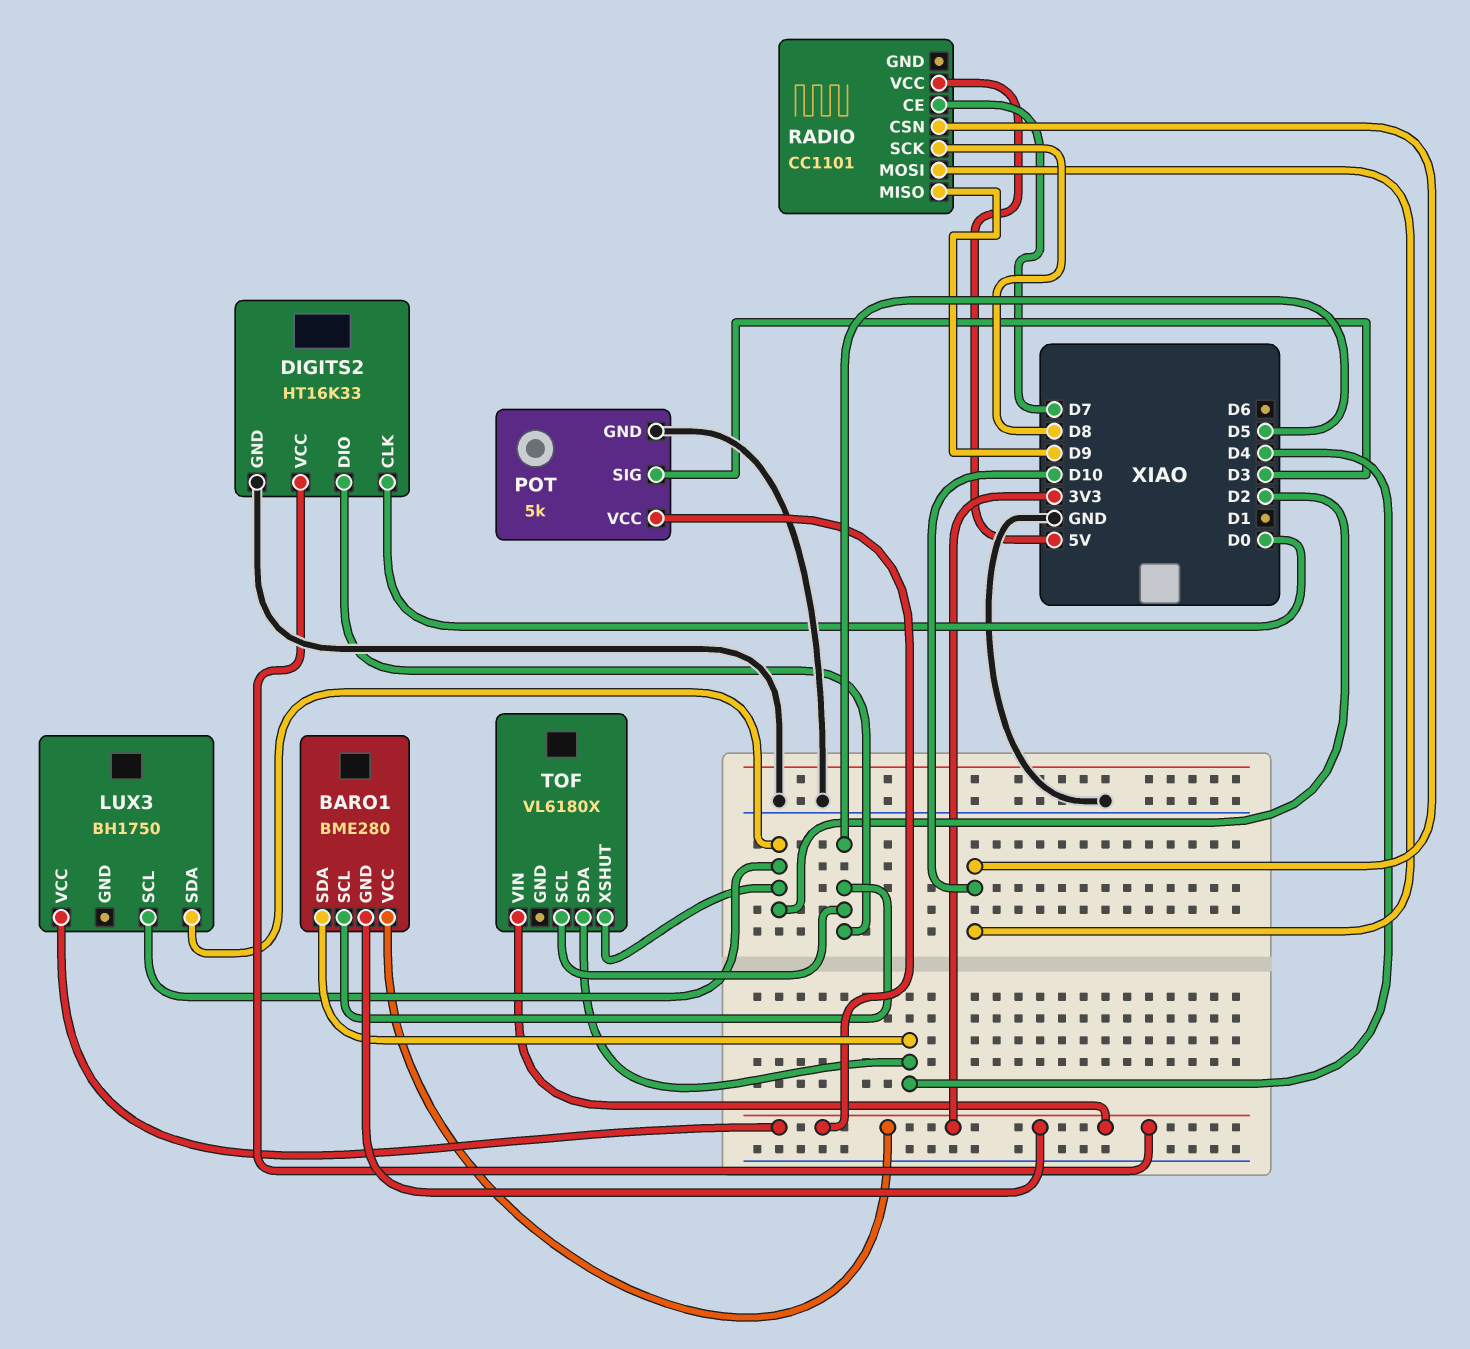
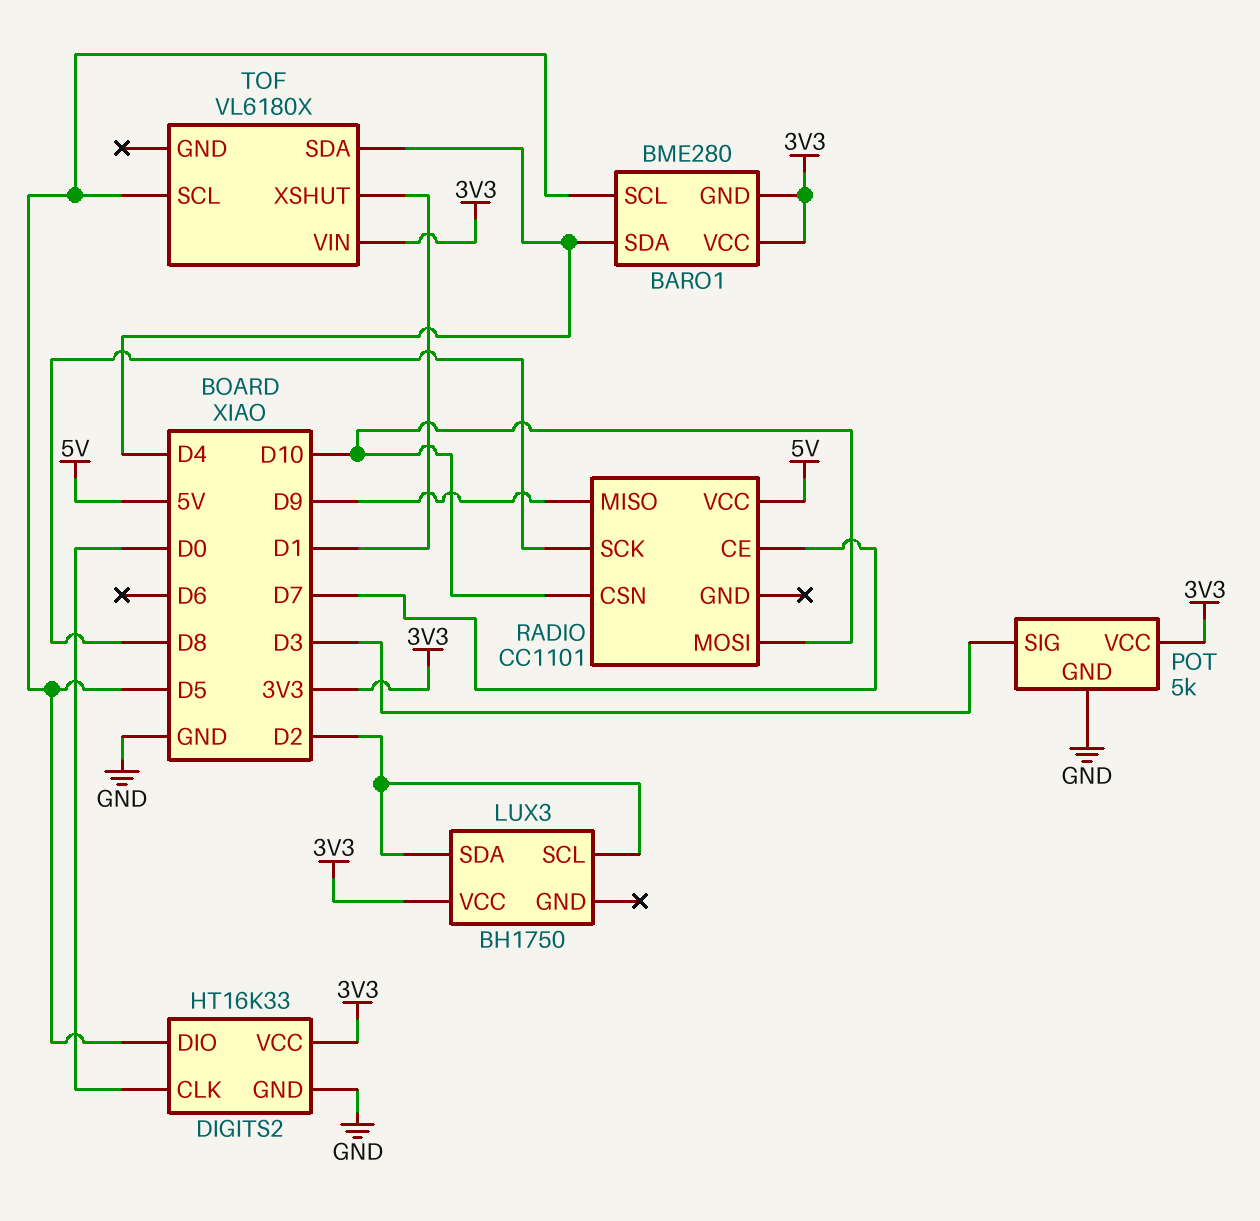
TOF pin XSHUT: D2 -> D1

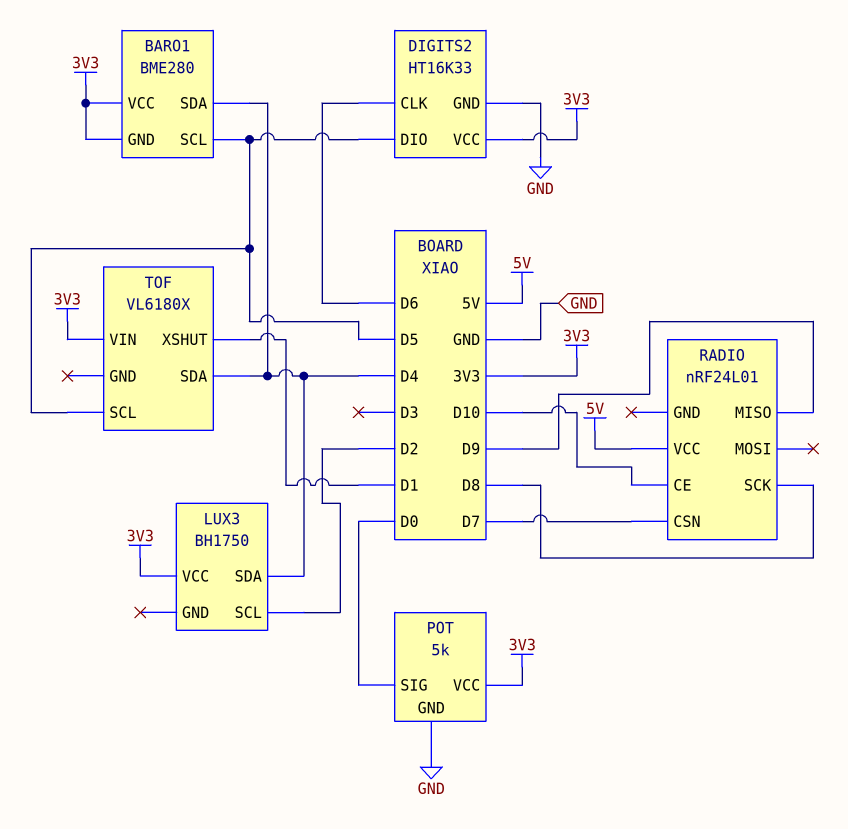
DIGITS2 pin CLK: D0 -> D6
LUX3 pin SDA: D2 -> D4
POT pin SIG: D3 -> D0
RADIO: CC1101 -> nRF24L01
RADIO pin CE: D7 -> D10
RADIO pin CSN: D10 -> D7
RADIO pin MOSI: D10 -> none

